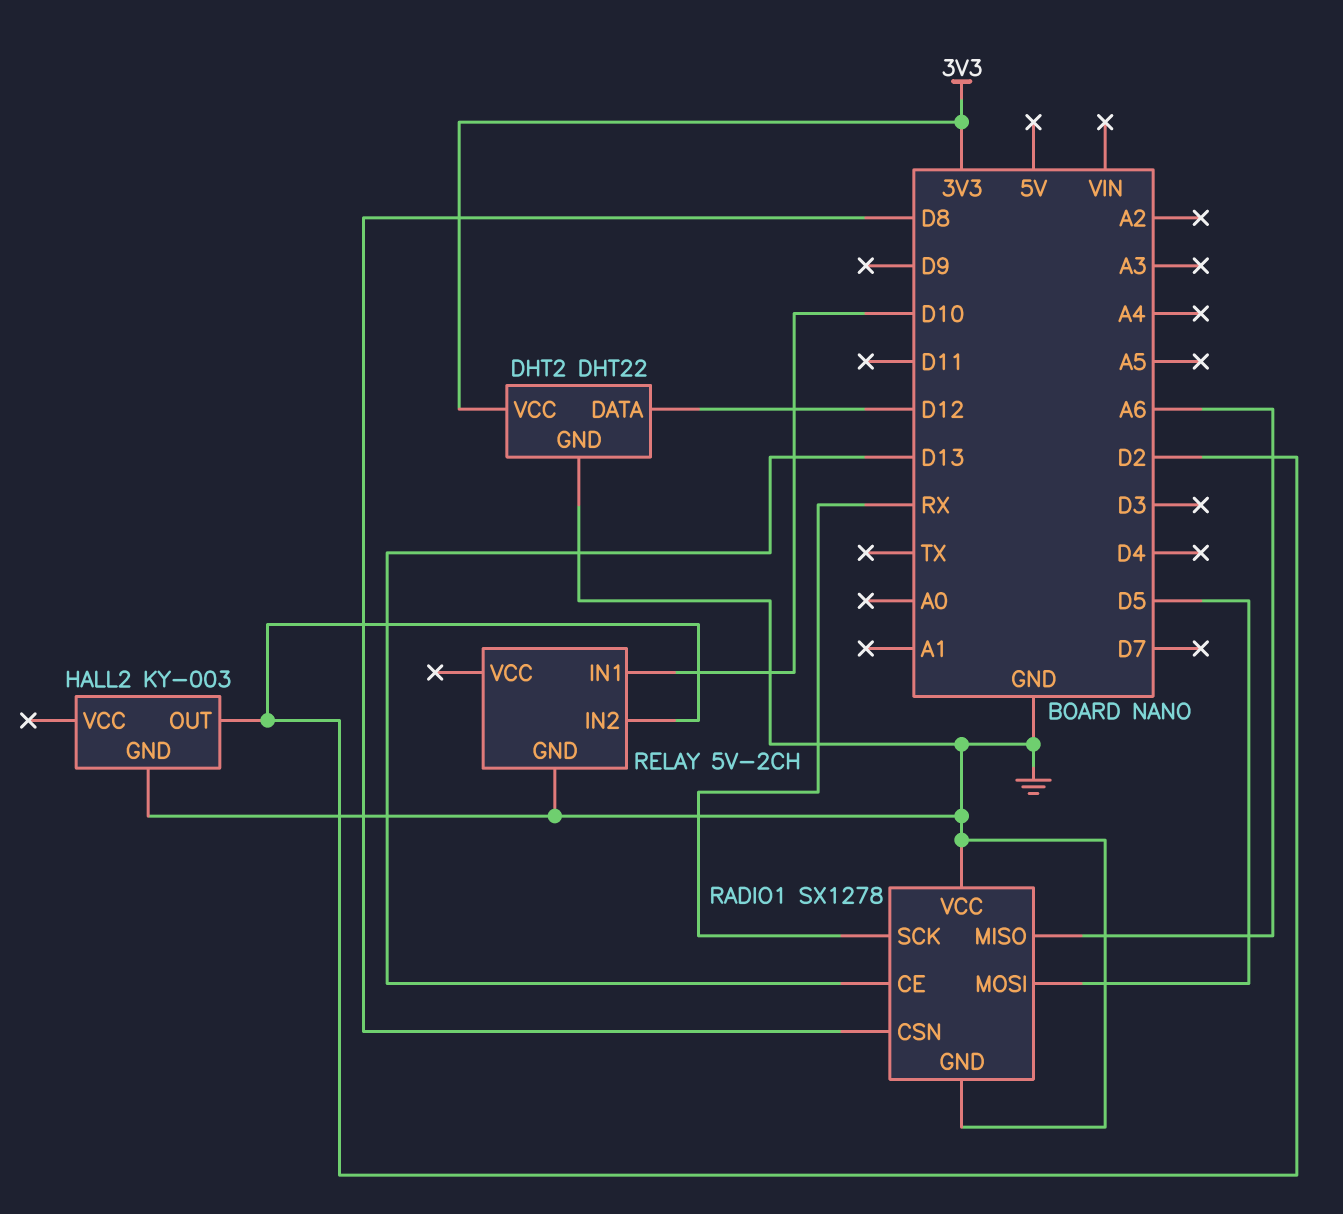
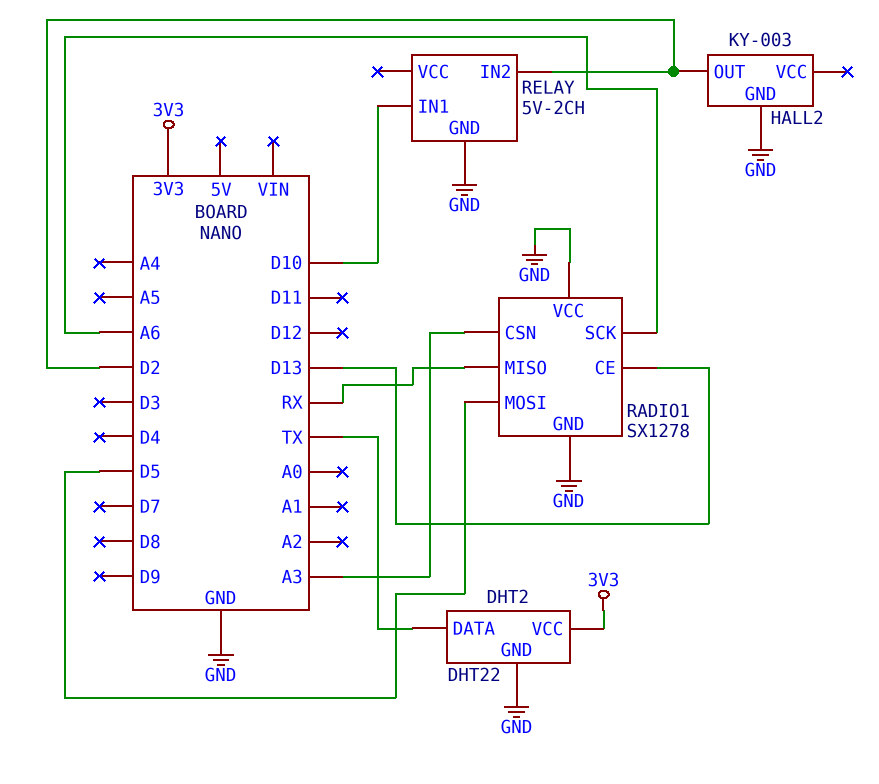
DHT2 pin DATA: D12 -> TX
RADIO1 pin CSN: D8 -> A3
RADIO1 pin MISO: A6 -> RX
RADIO1 pin SCK: RX -> A6

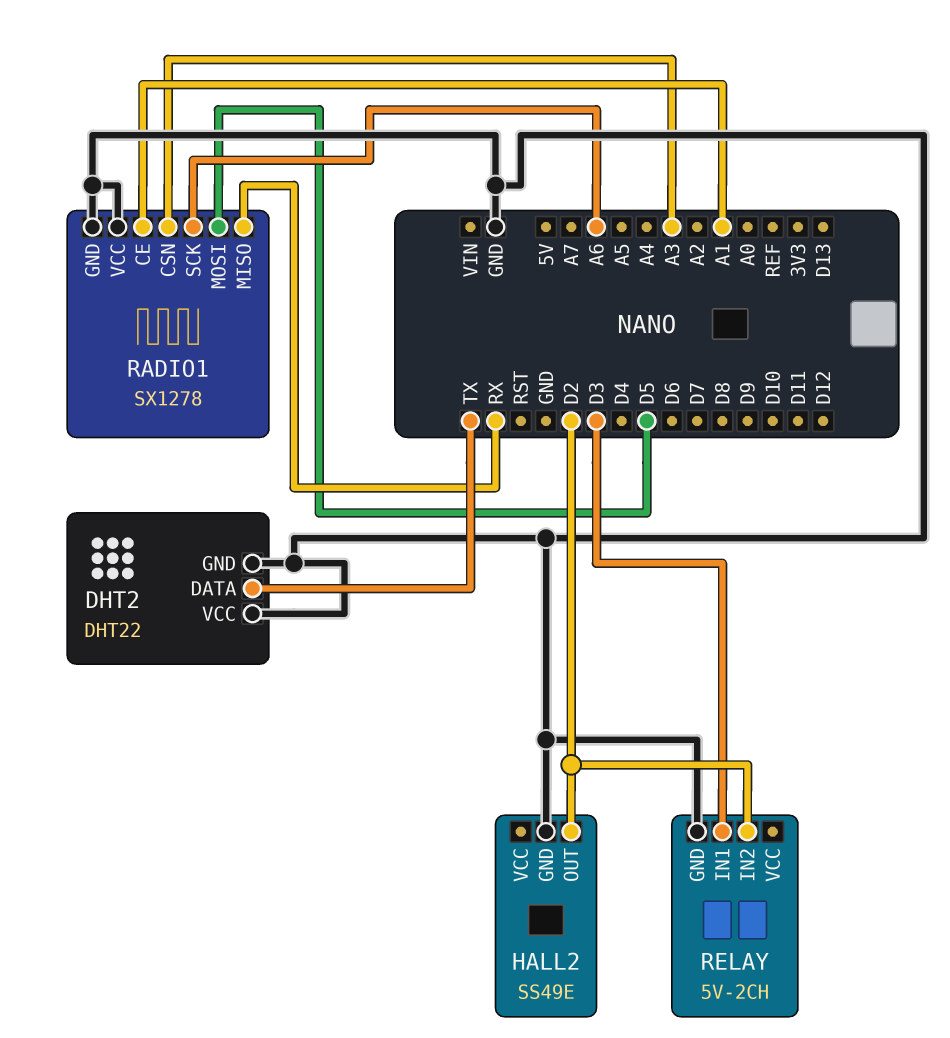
DHT2 pin VCC: 3V3 -> GND
HALL2: KY-003 -> SS49E
RADIO1 pin CE: D13 -> A1
RELAY pin IN1: D10 -> D3

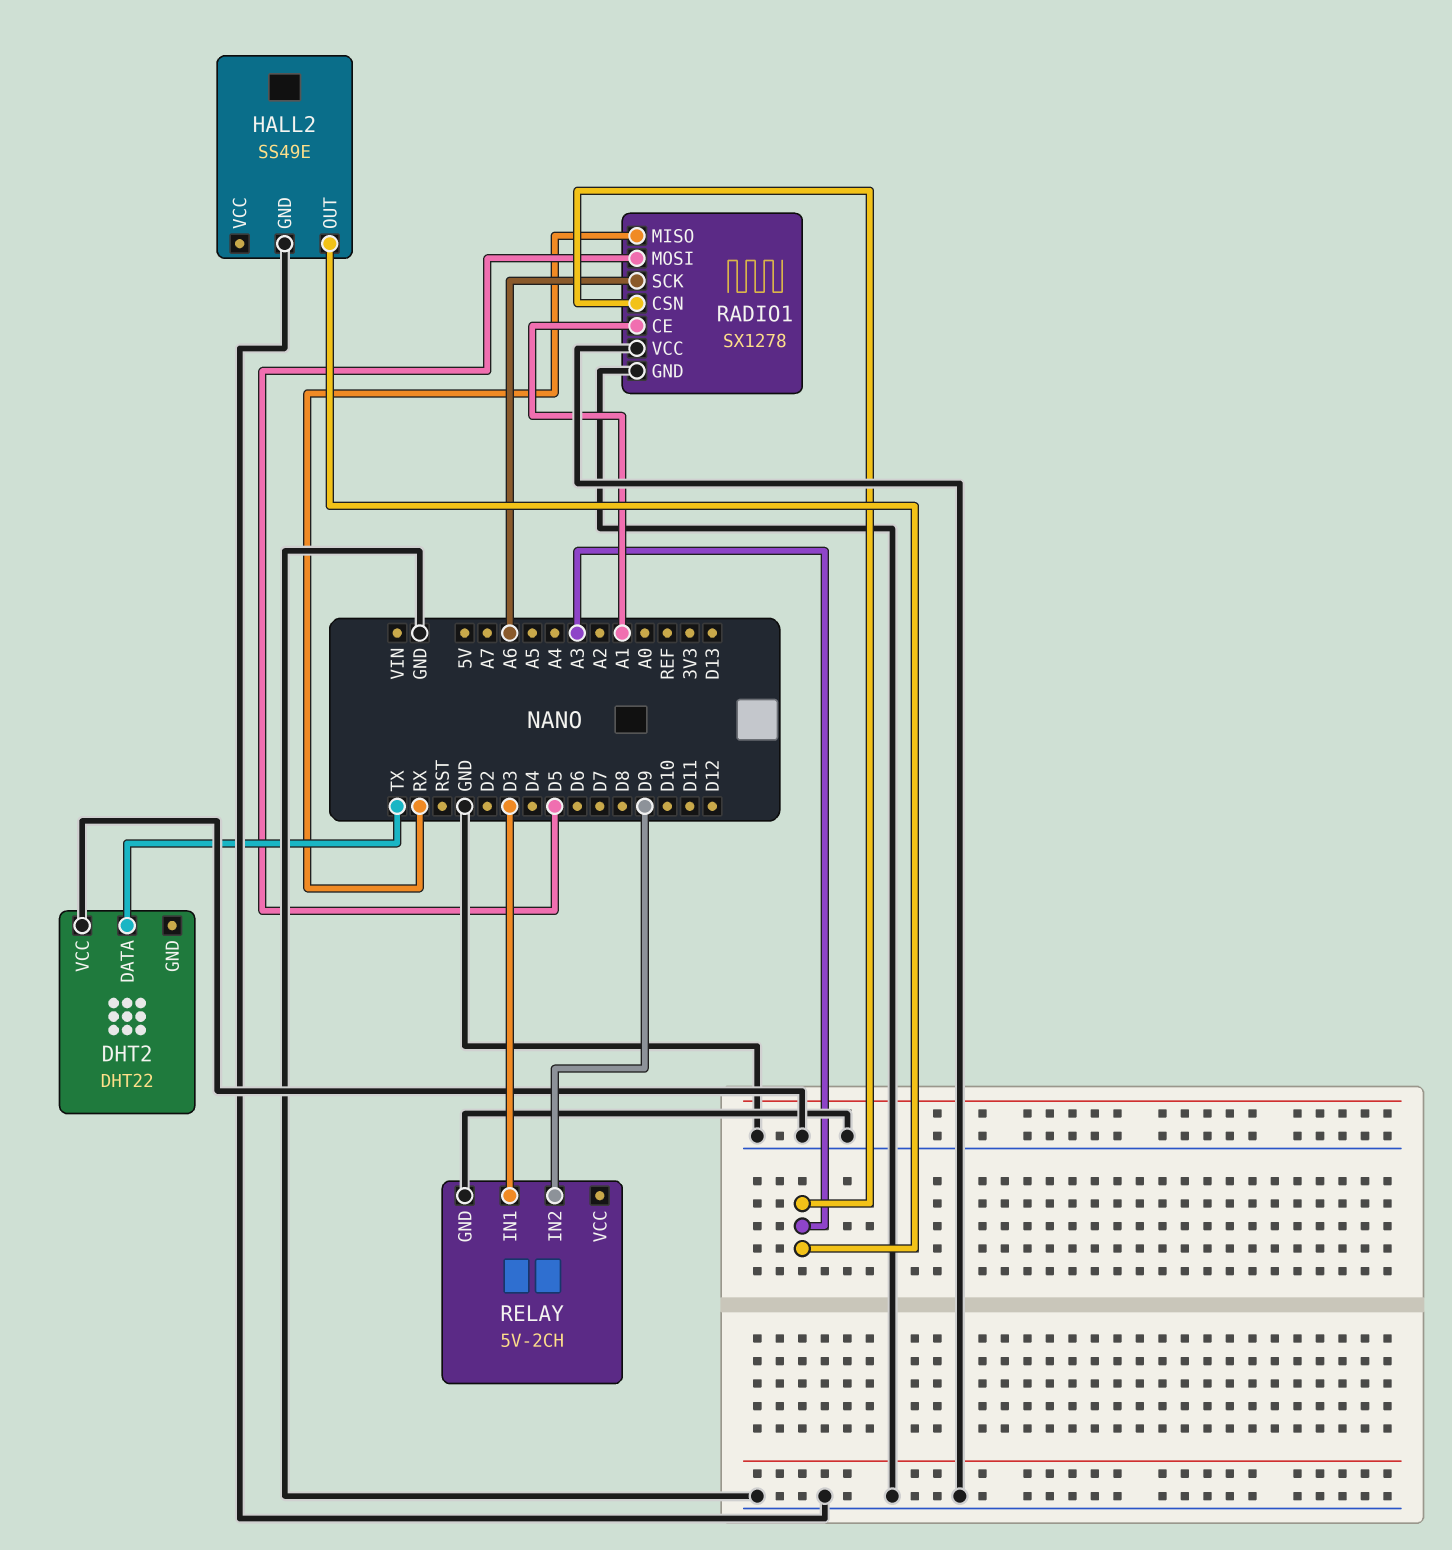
DHT2 pin GND: GND -> none
HALL2 pin OUT: D2 -> A3
RELAY pin IN2: D2 -> D9

